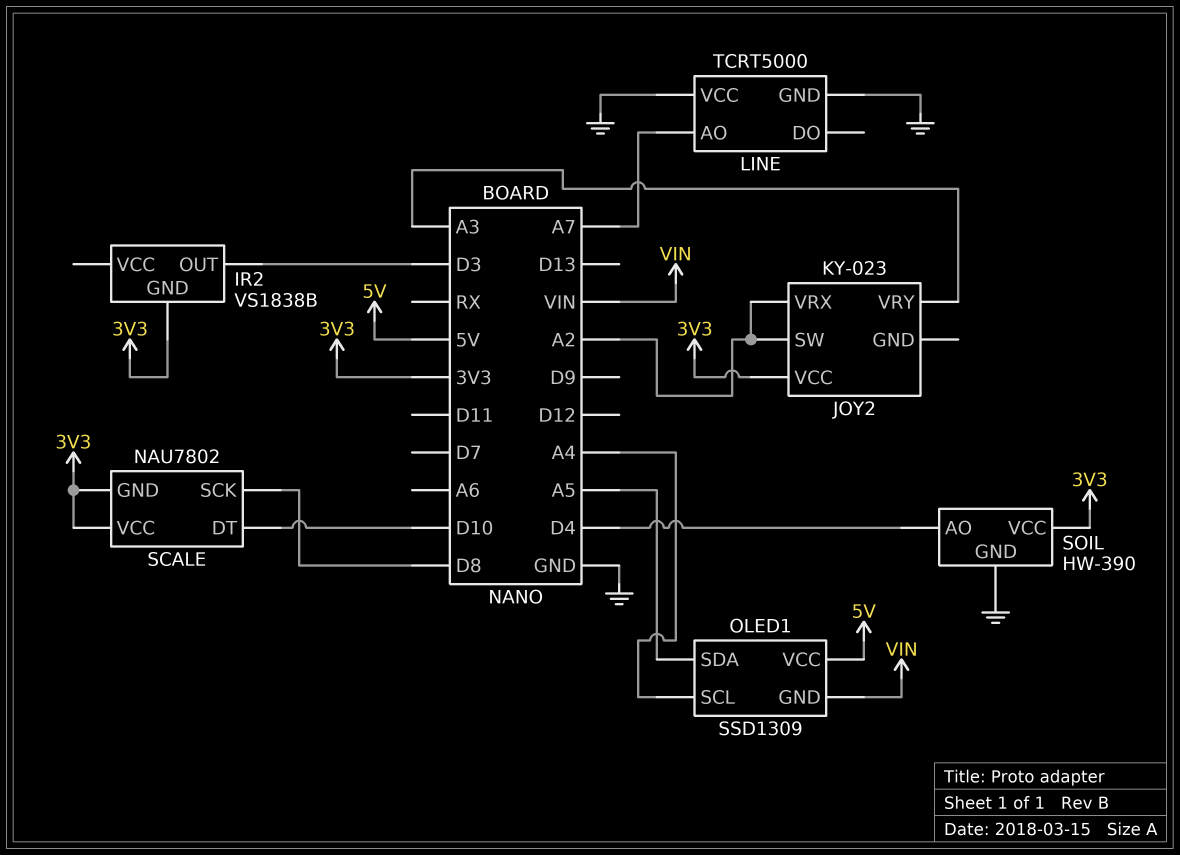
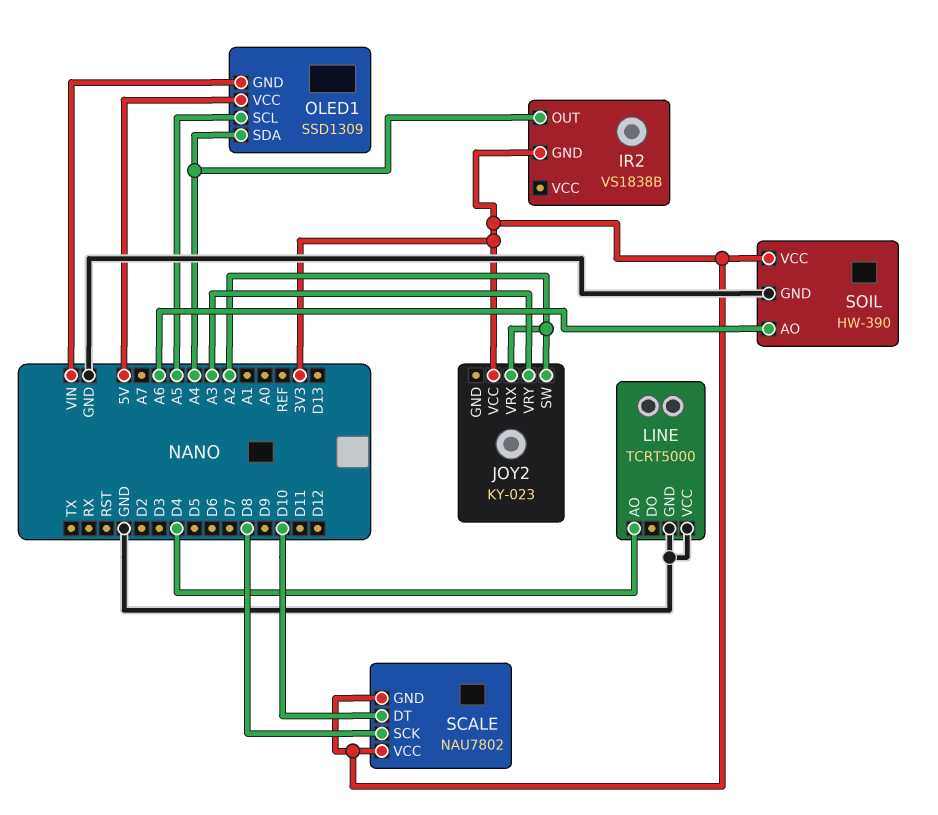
IR2 pin OUT: D3 -> A4
LINE pin AO: A7 -> D4
OLED1 pin SCL: A4 -> A5
OLED1 pin SDA: A5 -> A4
SOIL pin AO: D4 -> A6

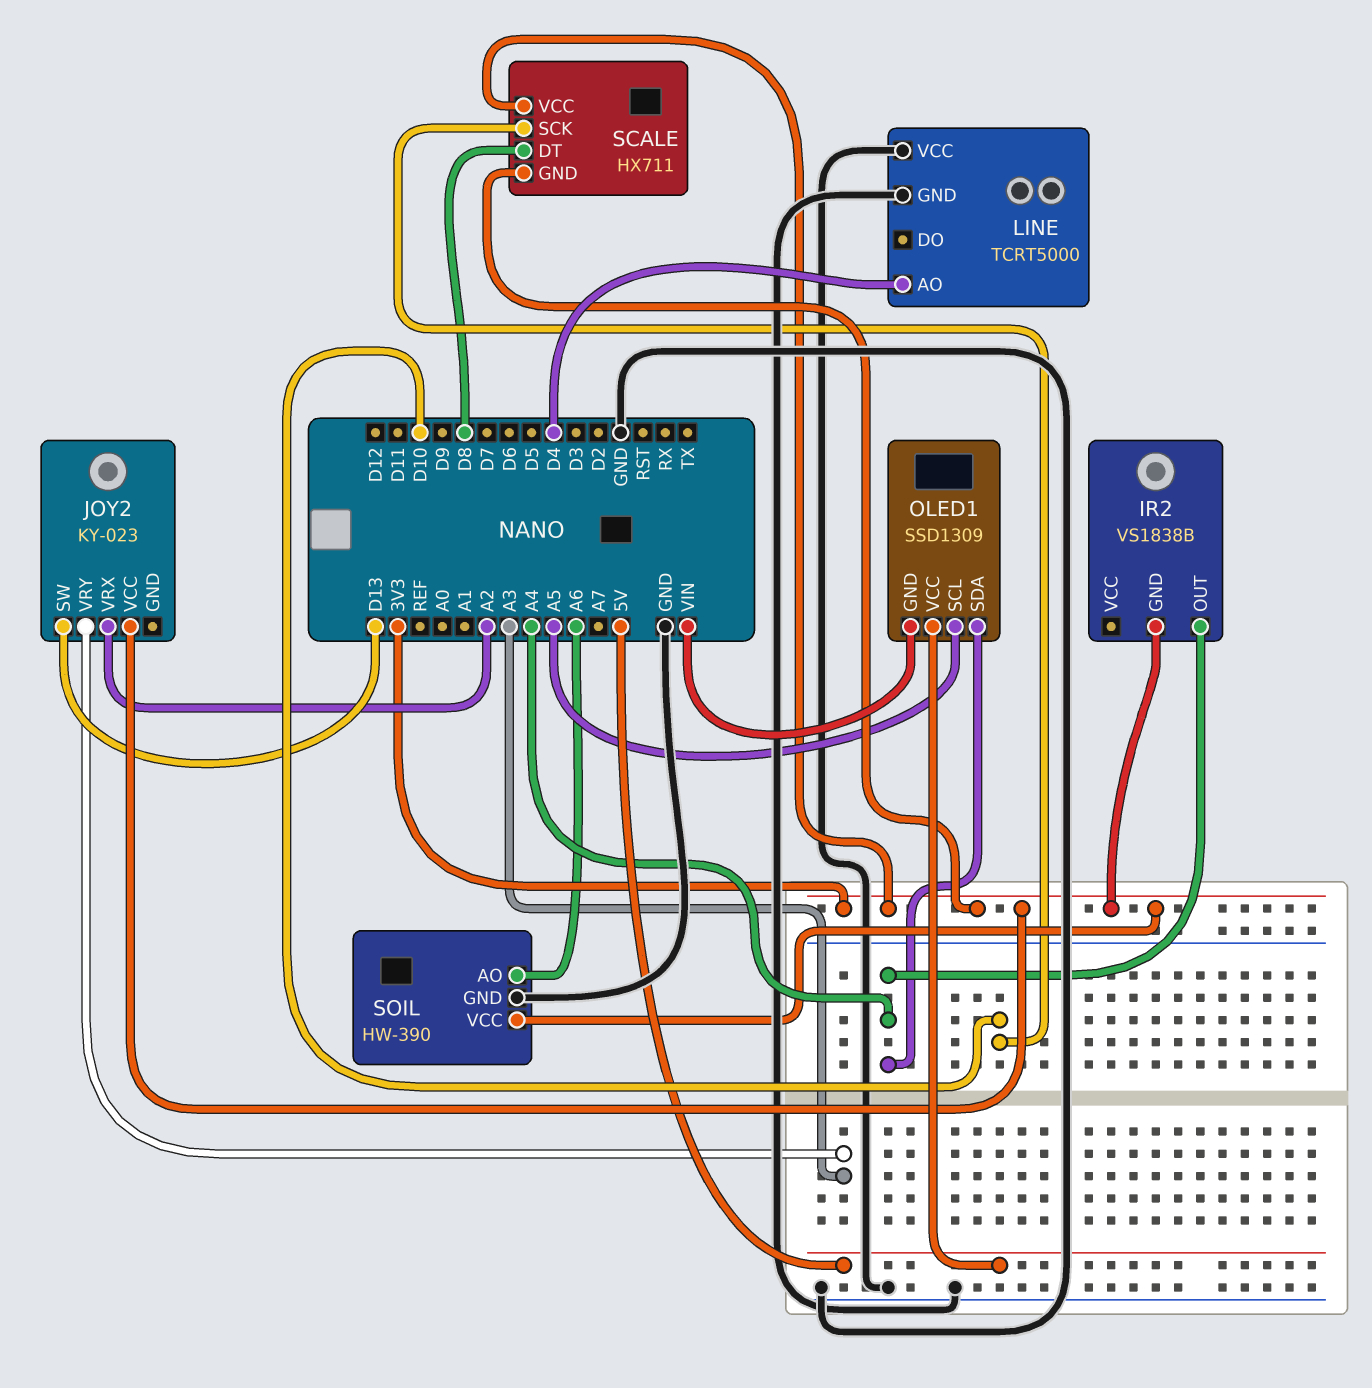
JOY2 pin SW: A2 -> D13
SCALE: NAU7802 -> HX711
SCALE pin DT: D10 -> D8
SCALE pin SCK: D8 -> D10

